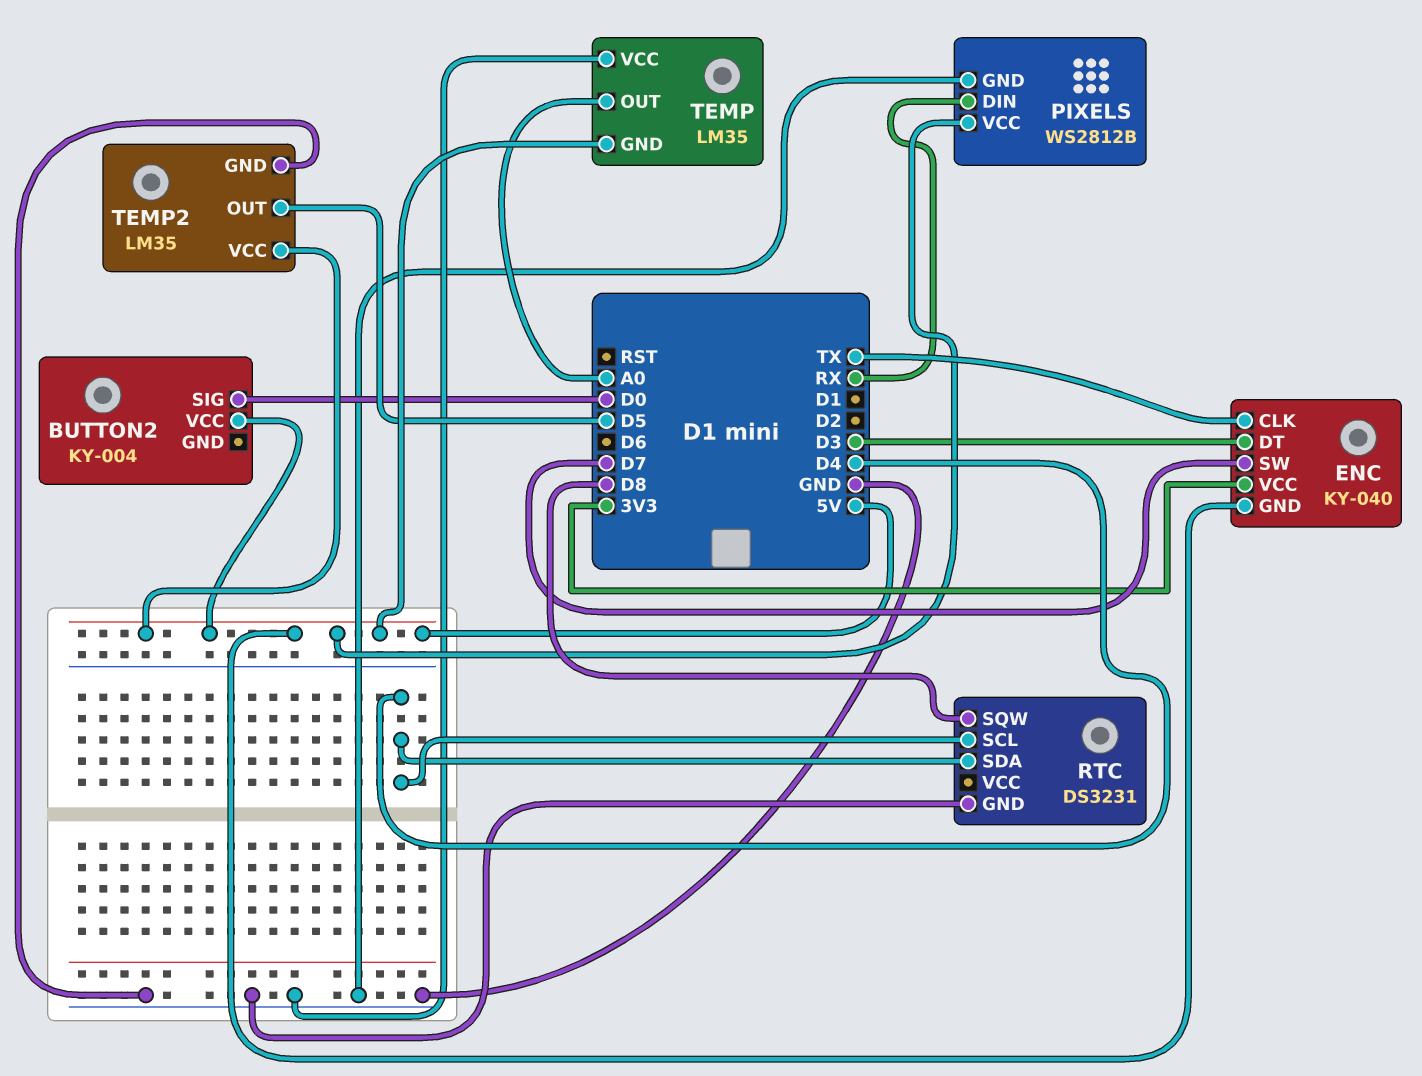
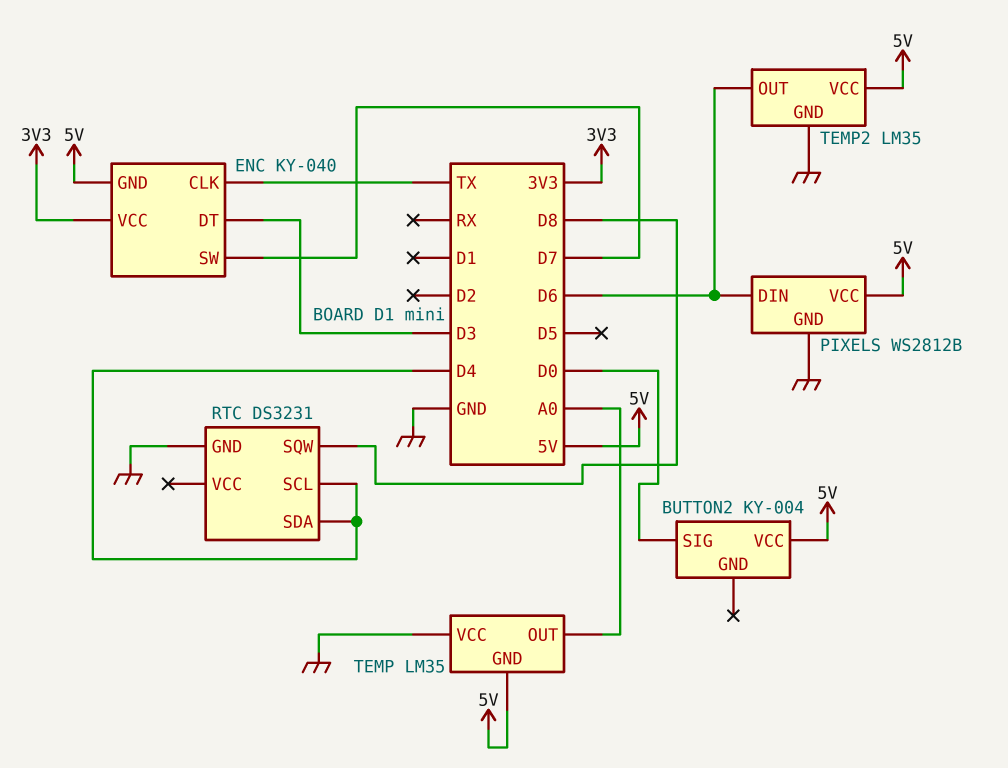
PIXELS pin DIN: RX -> D6
TEMP2 pin OUT: D5 -> D6

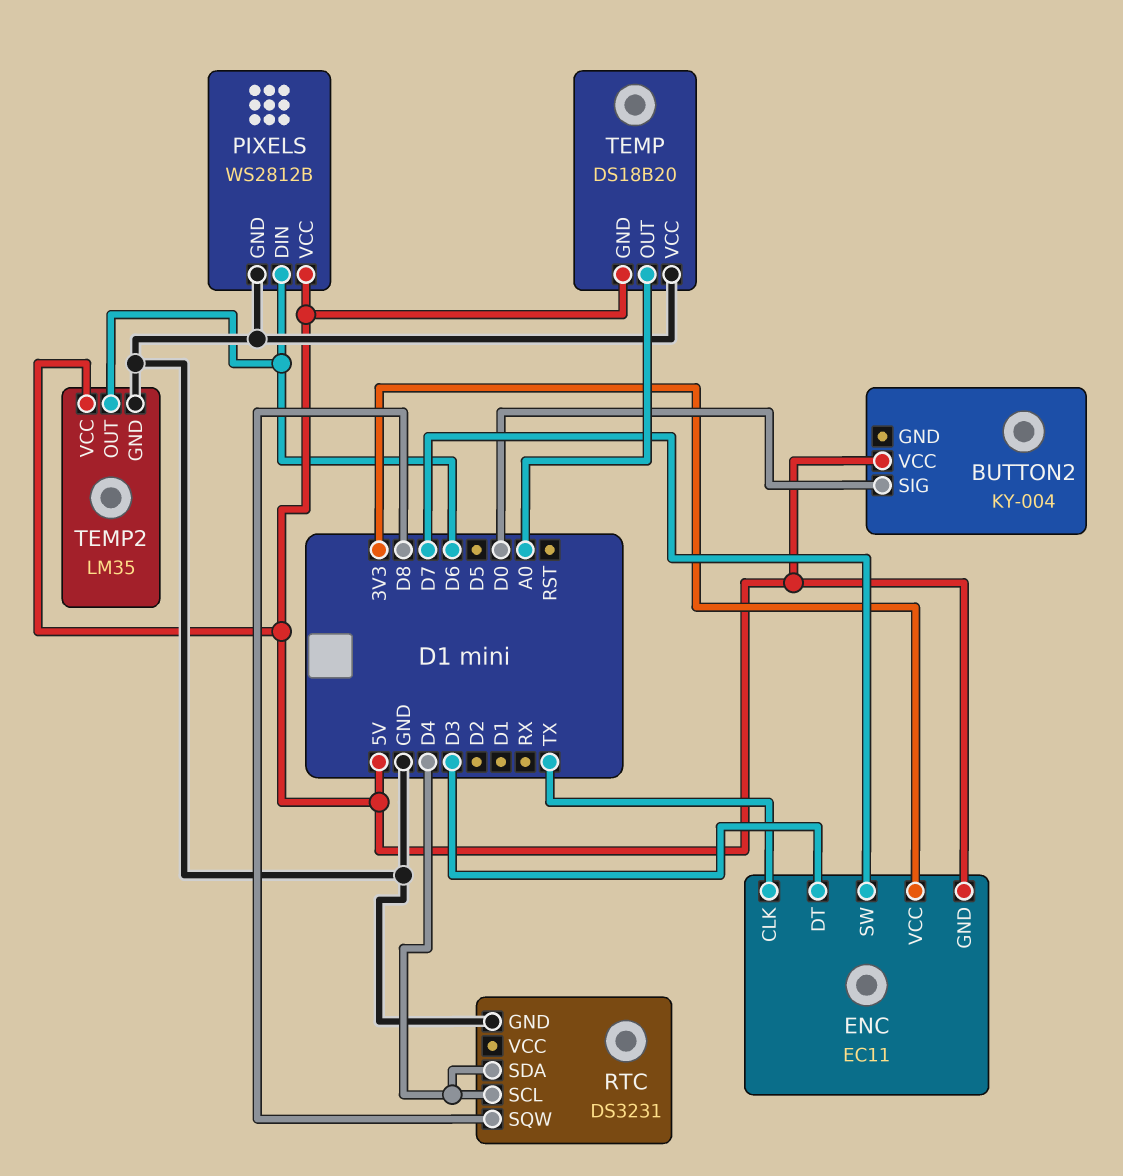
ENC: KY-040 -> EC11
TEMP: LM35 -> DS18B20

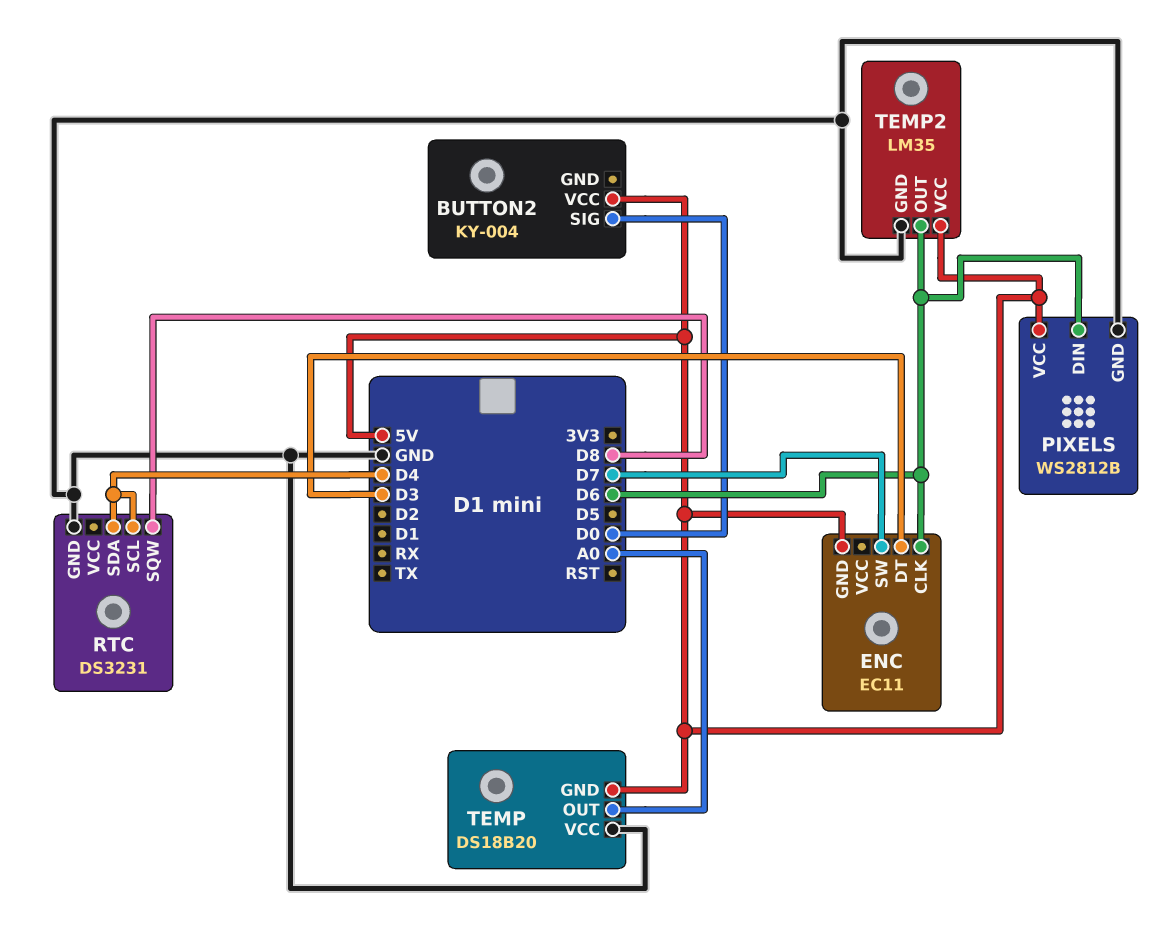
ENC pin CLK: TX -> D6
ENC pin VCC: 3V3 -> none

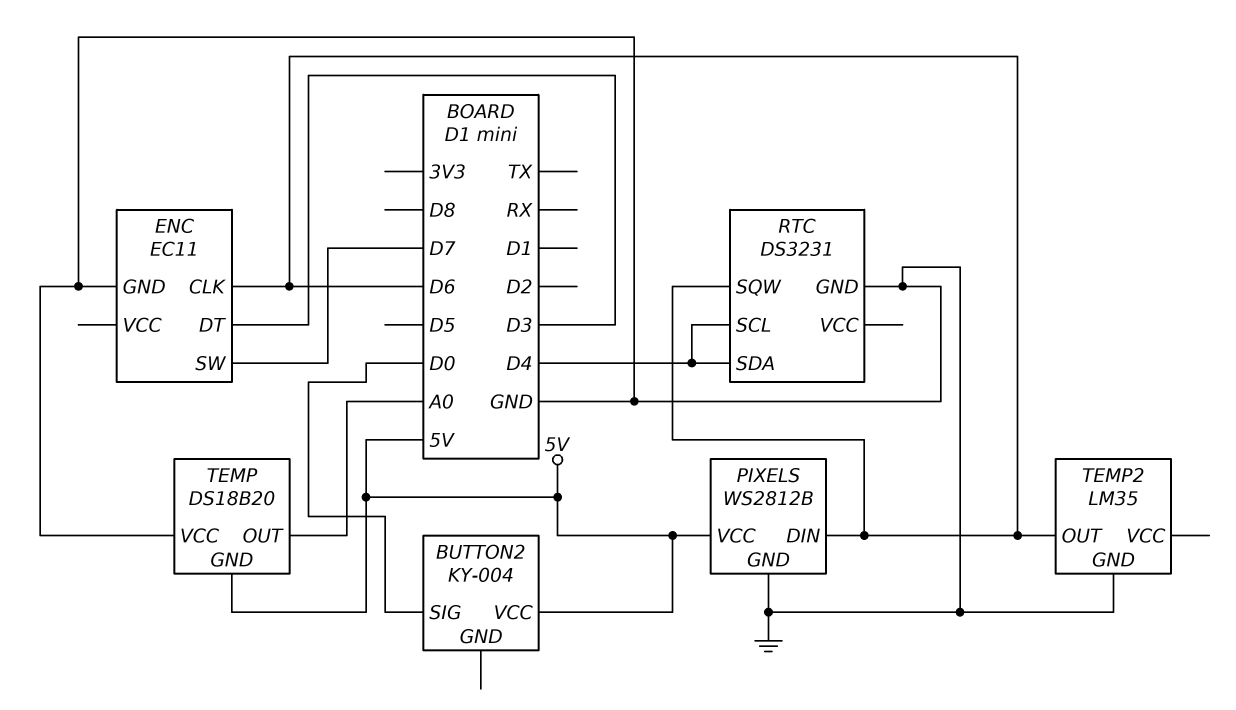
ENC pin GND: 5V -> GND
RTC pin SQW: D8 -> D6
TEMP2 pin VCC: 5V -> none

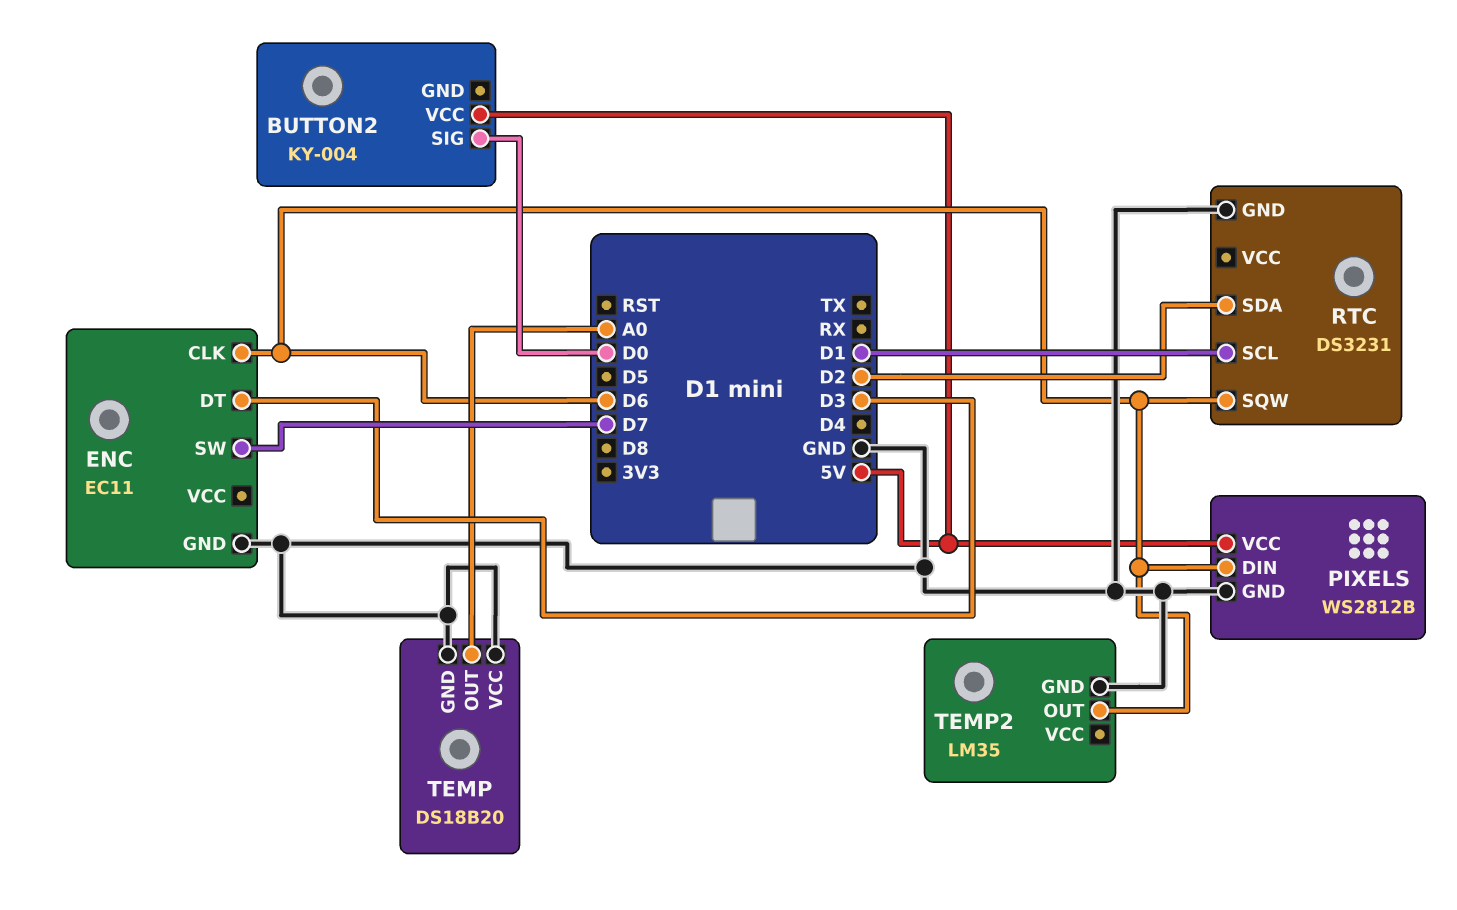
RTC pin SCL: D4 -> D1
RTC pin SDA: D4 -> D2
TEMP pin GND: 5V -> GND

